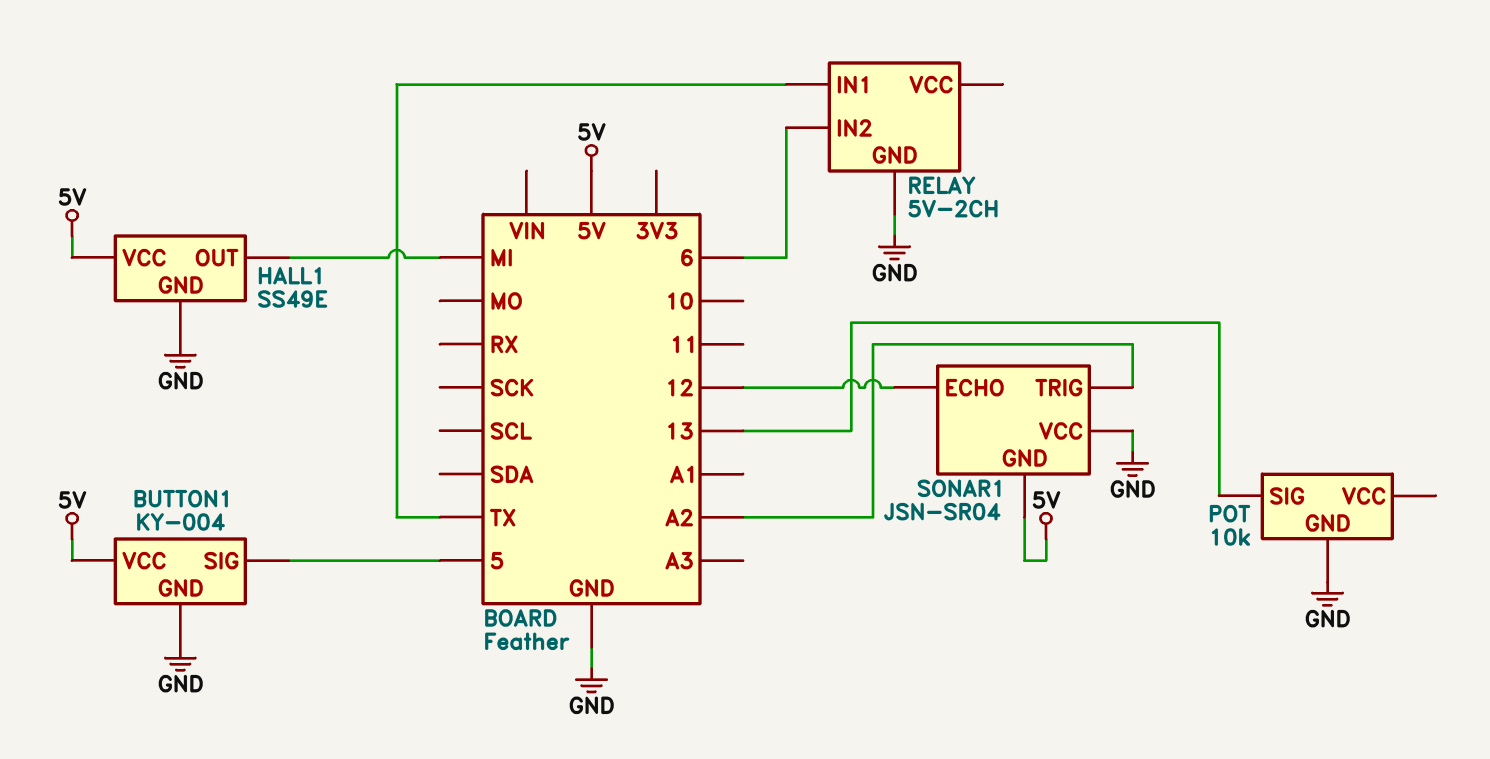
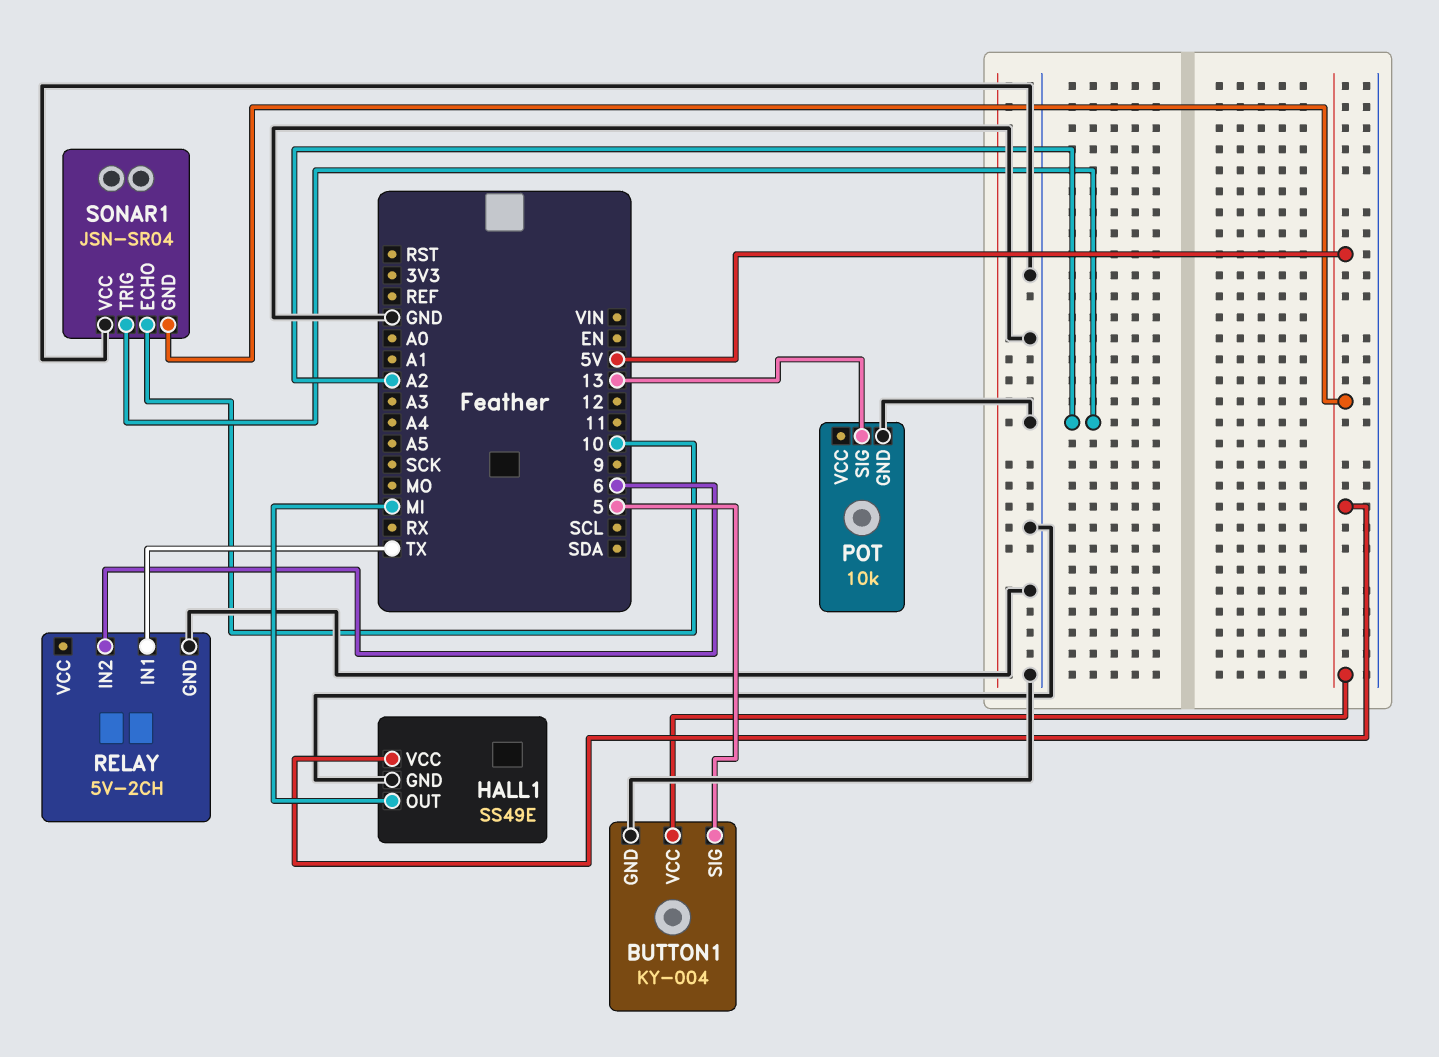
SONAR1 pin ECHO: 12 -> 10

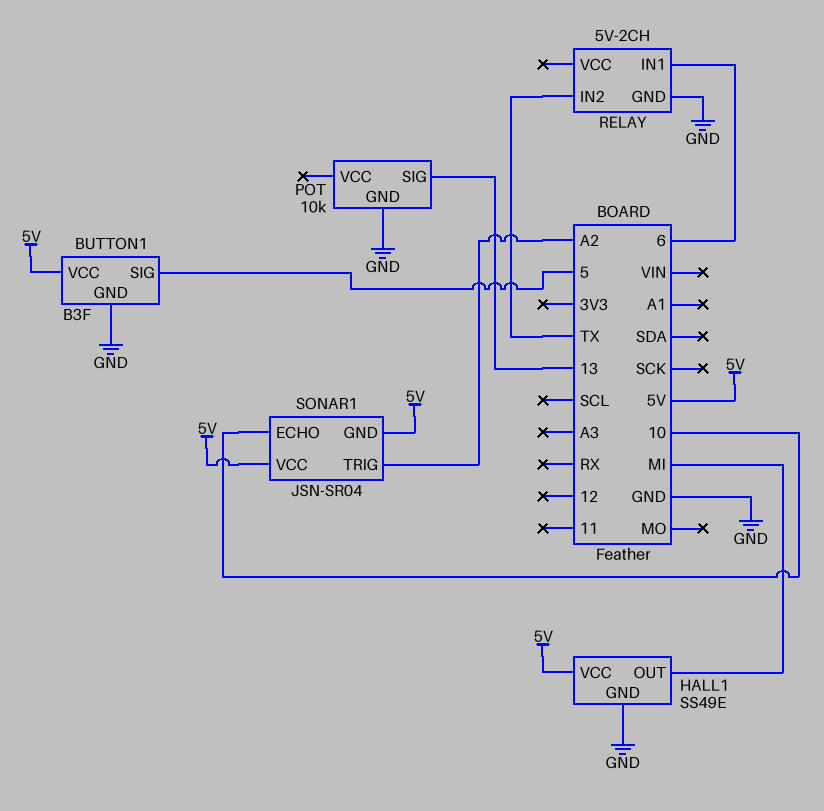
BUTTON1: KY-004 -> B3F
RELAY pin IN1: TX -> 6
RELAY pin IN2: 6 -> TX
SONAR1 pin VCC: GND -> 5V

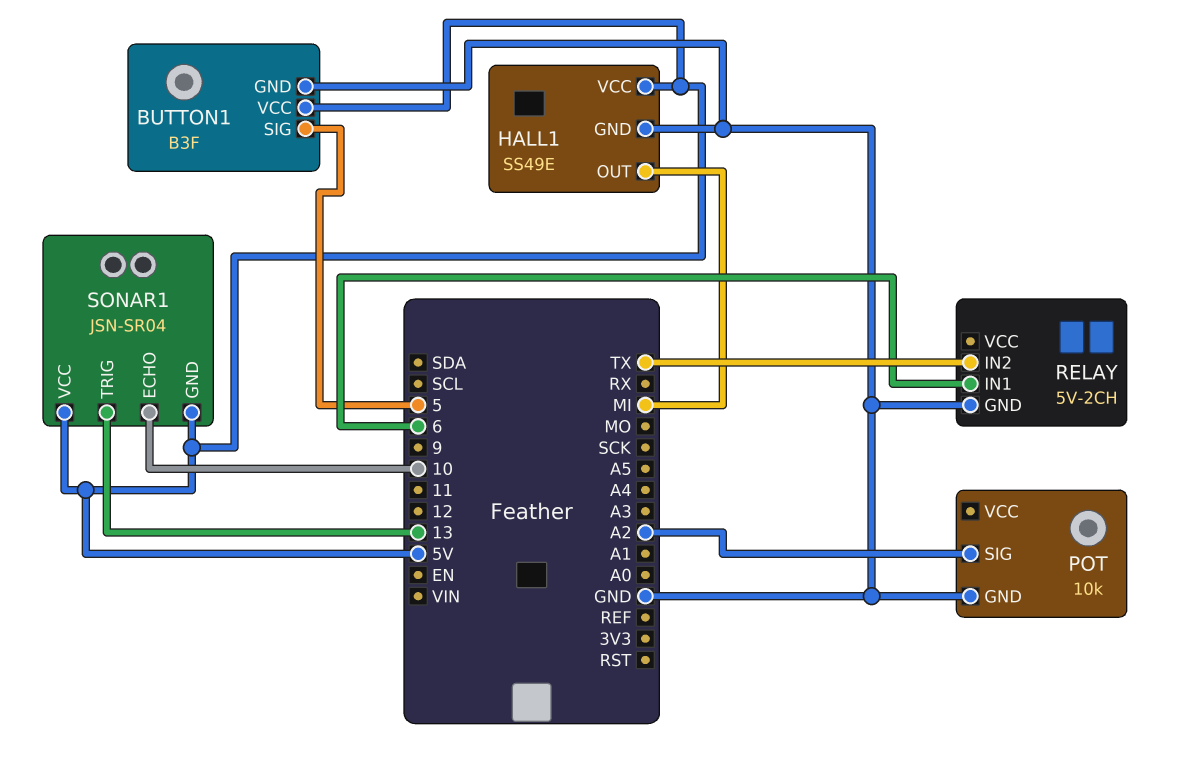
POT pin SIG: 13 -> A2
SONAR1 pin TRIG: A2 -> 13

